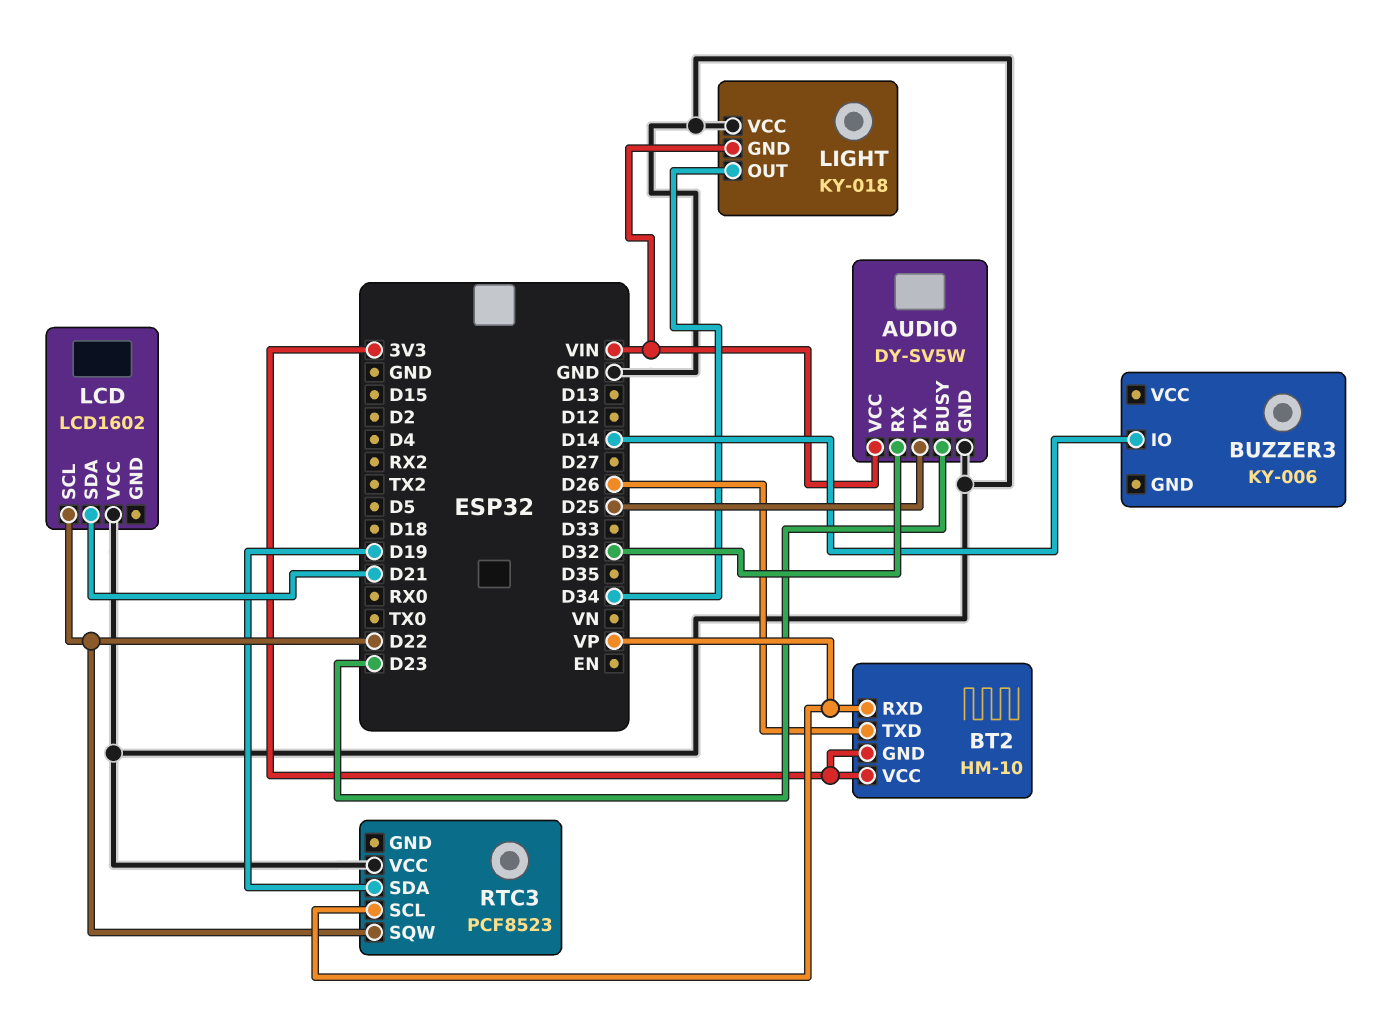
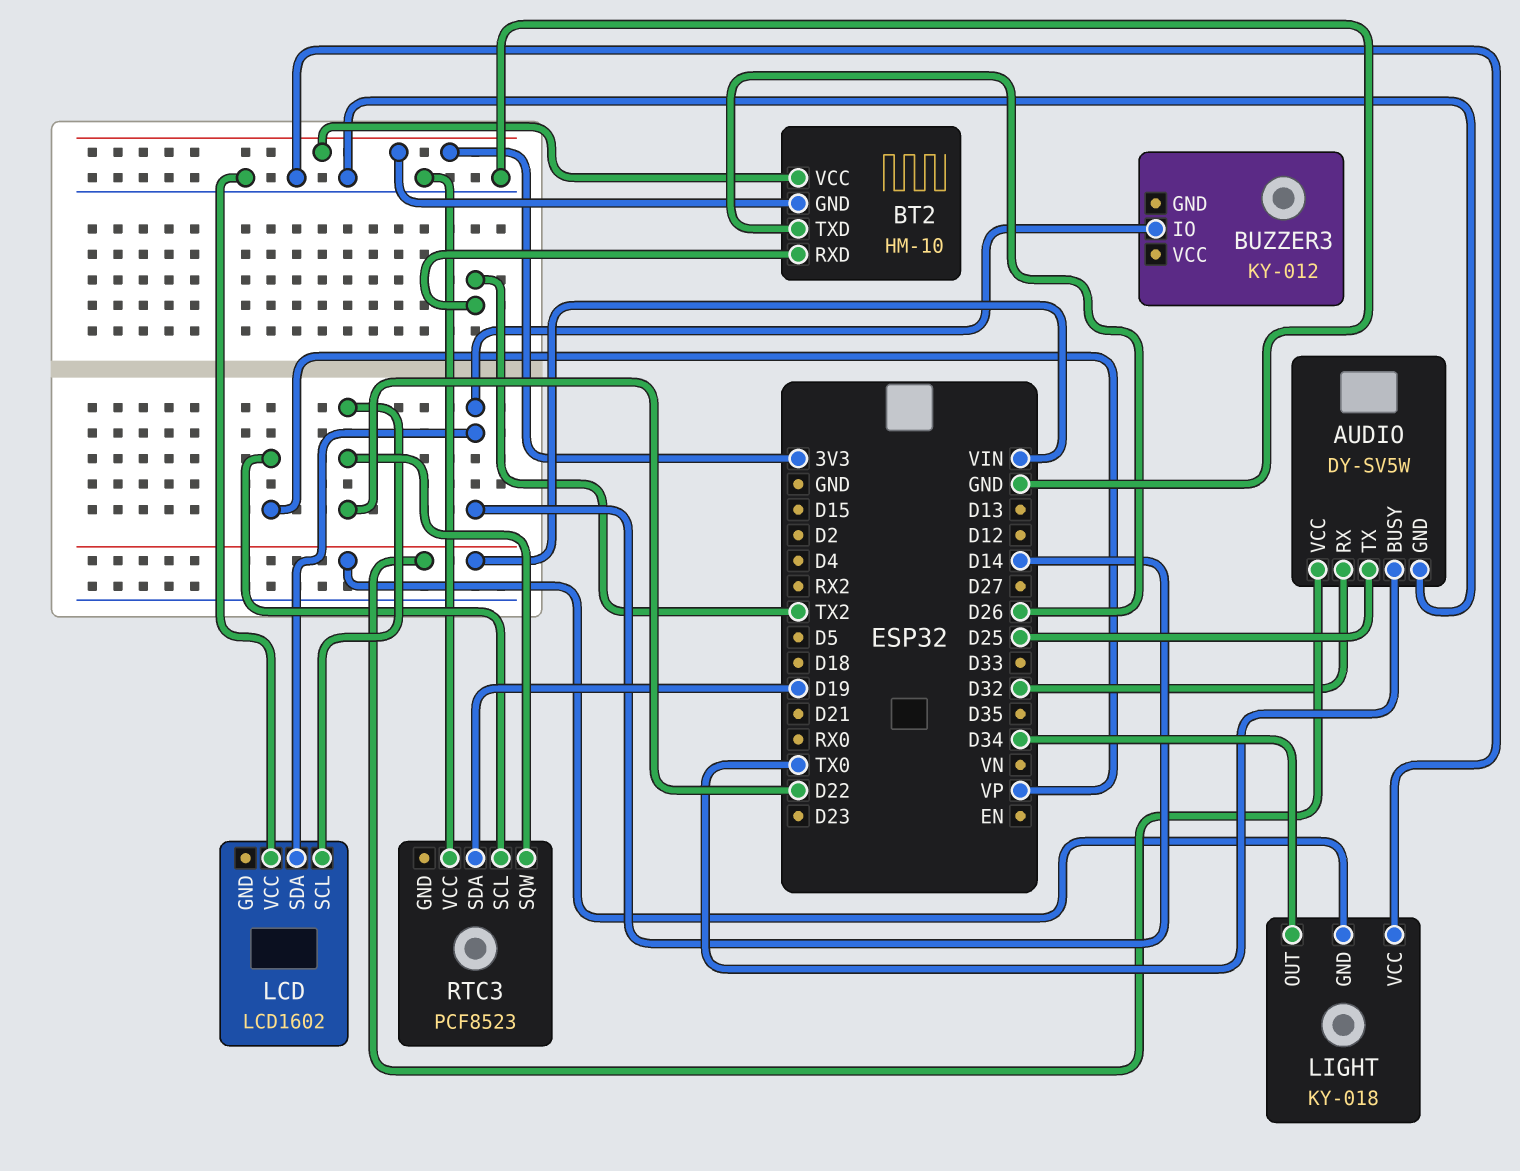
AUDIO pin BUSY: D23 -> TX0
BT2 pin RXD: VP -> TX2
BUZZER3: KY-006 -> KY-012
LCD pin SDA: D21 -> D14

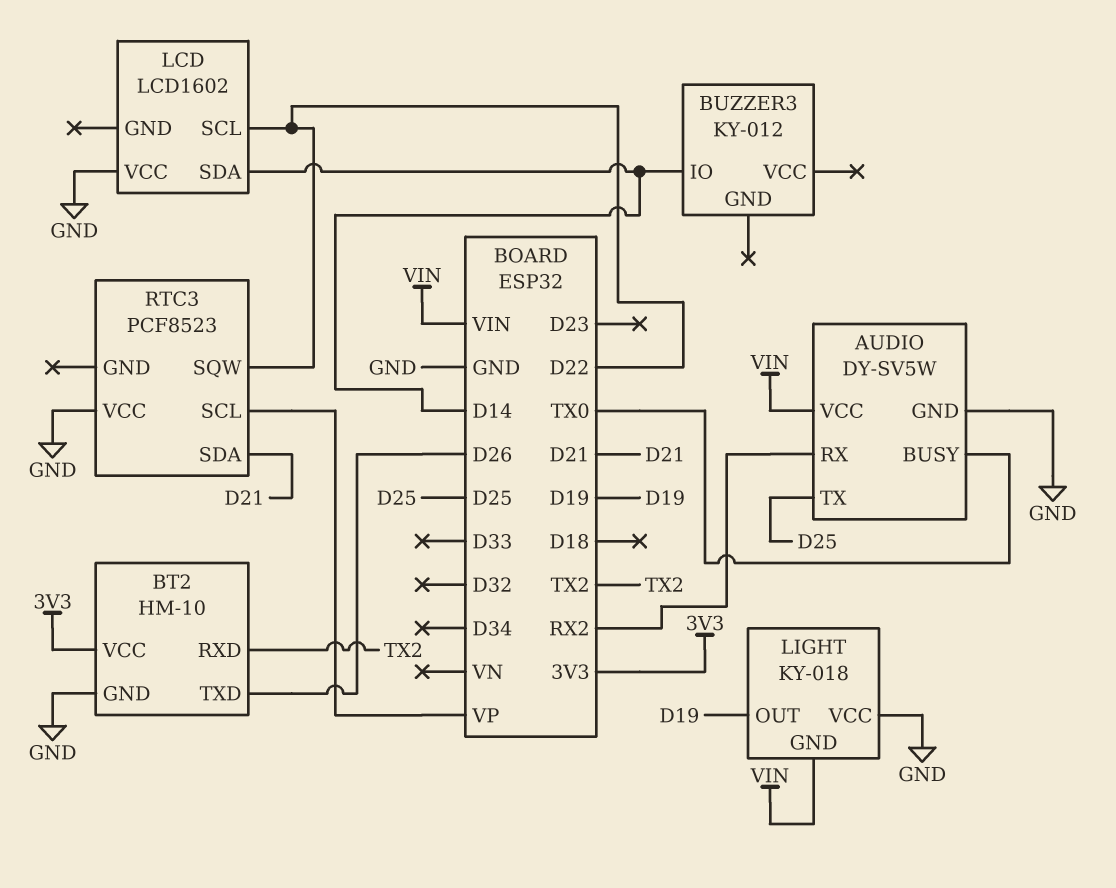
AUDIO pin RX: D32 -> RX2
BT2 pin GND: 3V3 -> GND
LIGHT pin OUT: D34 -> D19
RTC3 pin SDA: D19 -> D21

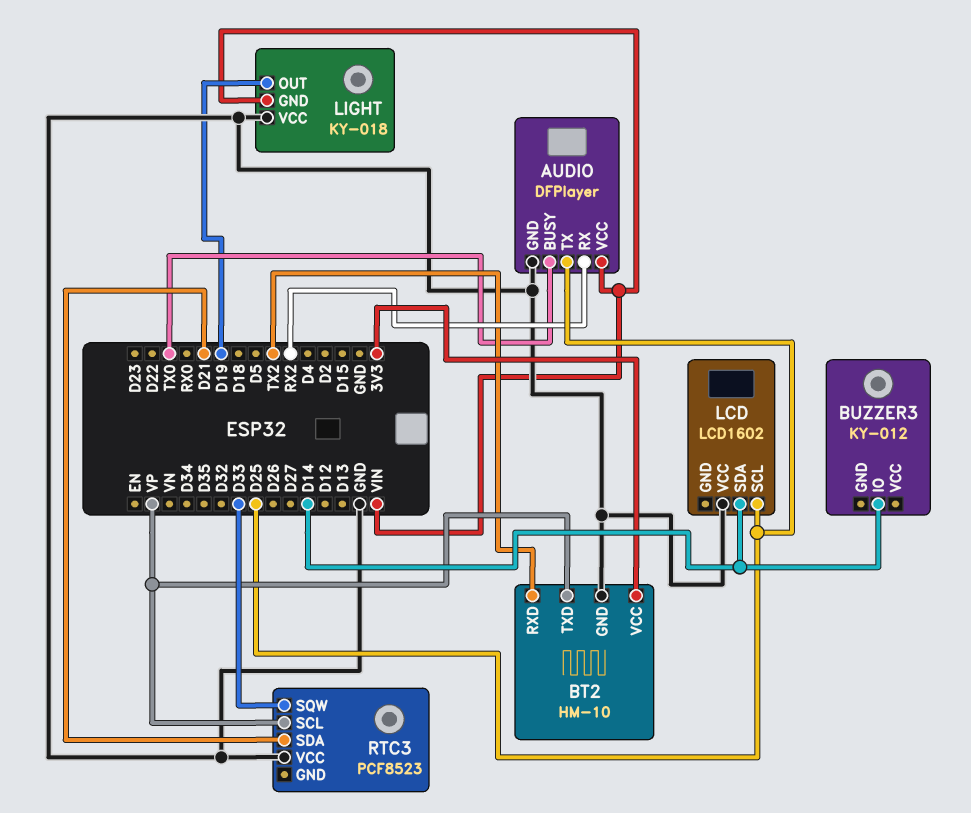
AUDIO: DY-SV5W -> DFPlayer
BT2 pin TXD: D26 -> VP
LCD pin SCL: D22 -> D25
RTC3 pin SQW: D22 -> D33

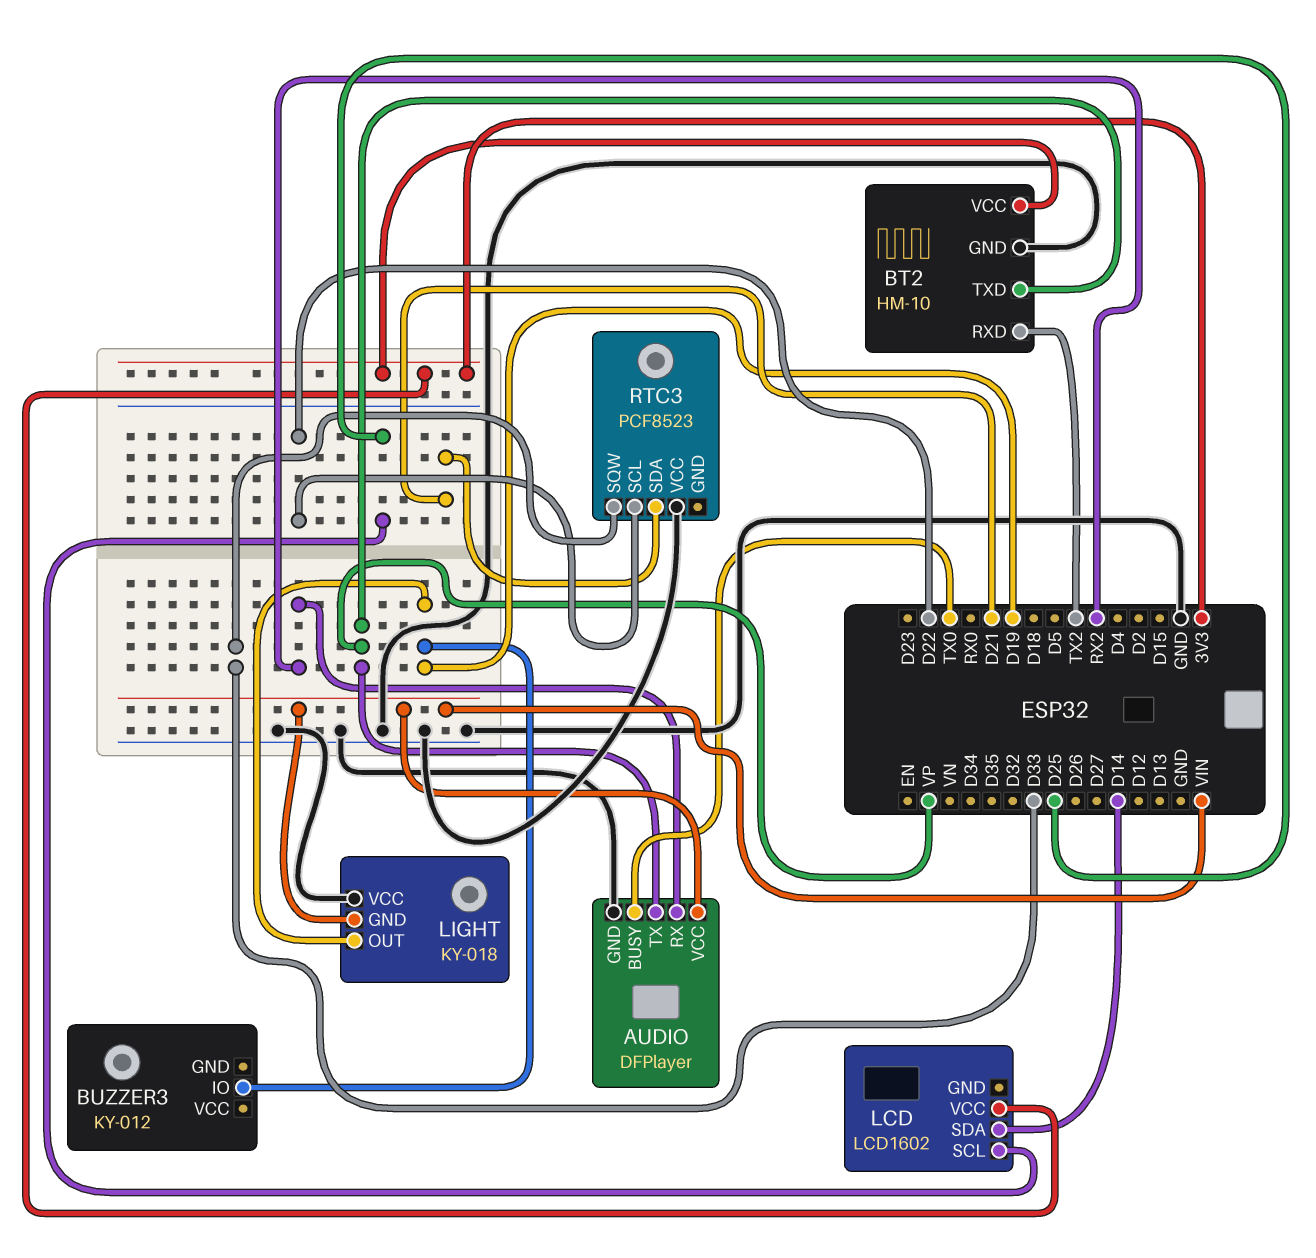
AUDIO pin TX: D25 -> VP
BUZZER3 pin IO: D14 -> D19
LCD pin VCC: GND -> 3V3
RTC3 pin SCL: VP -> D22

